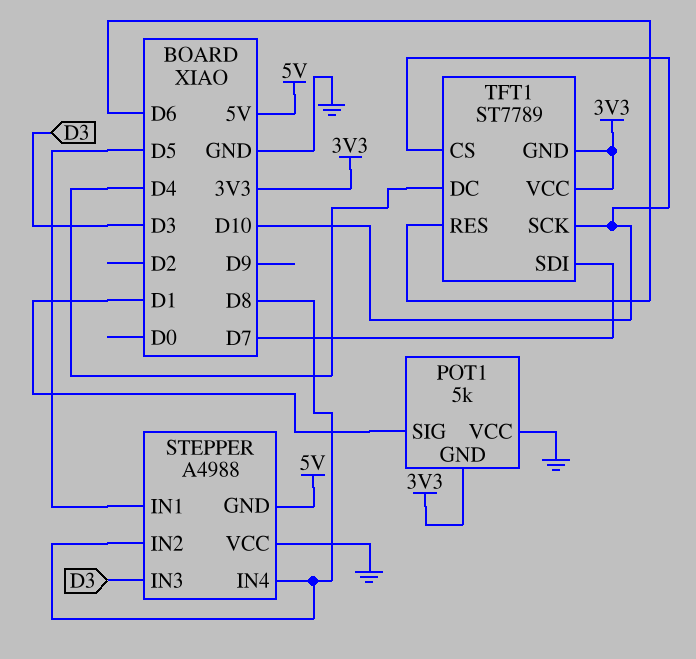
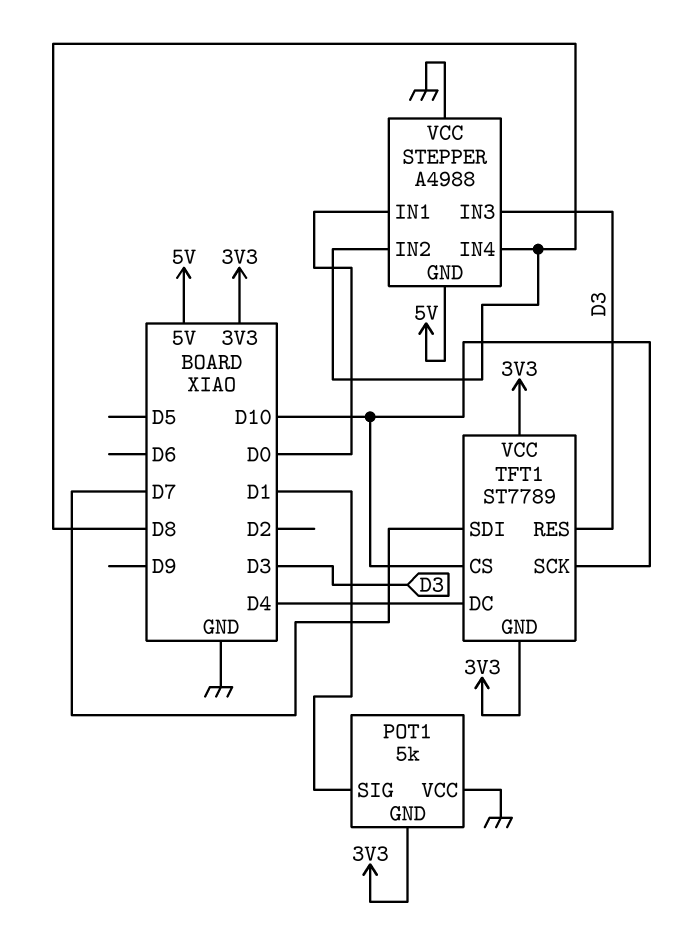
STEPPER pin IN1: D5 -> D0
TFT1 pin RES: D6 -> D3

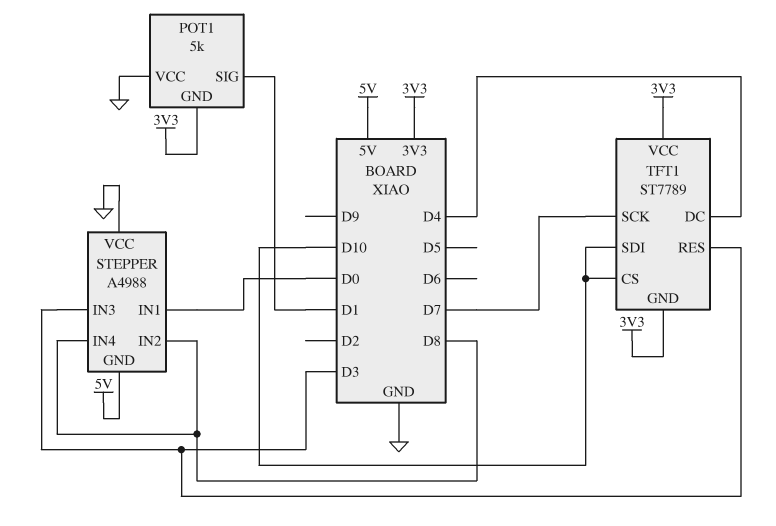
TFT1 pin SCK: D10 -> D7
TFT1 pin SDI: D7 -> D10

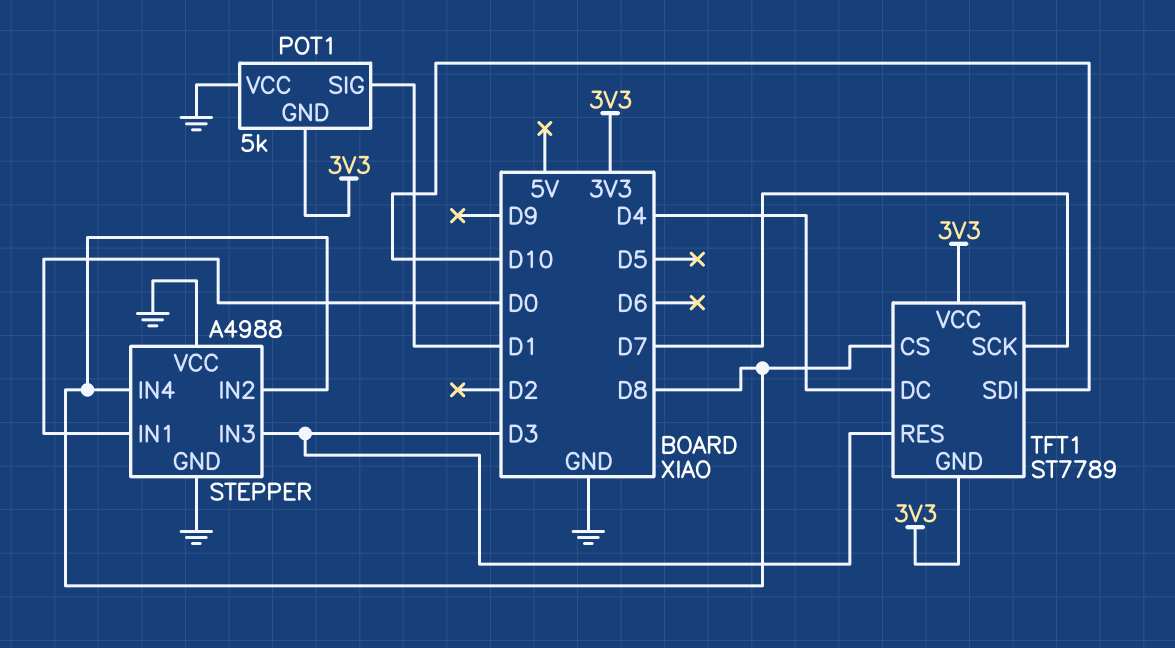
STEPPER pin GND: 5V -> GND
TFT1 pin CS: D10 -> D8

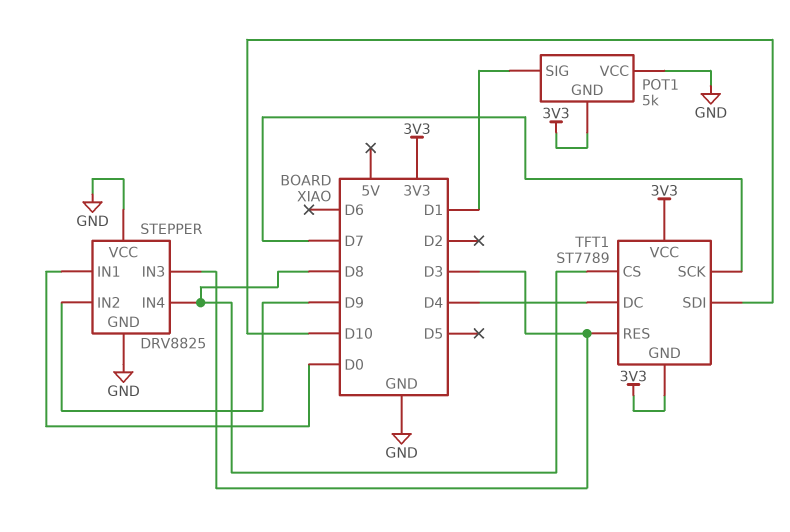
STEPPER: A4988 -> DRV8825
STEPPER pin IN2: D8 -> D9

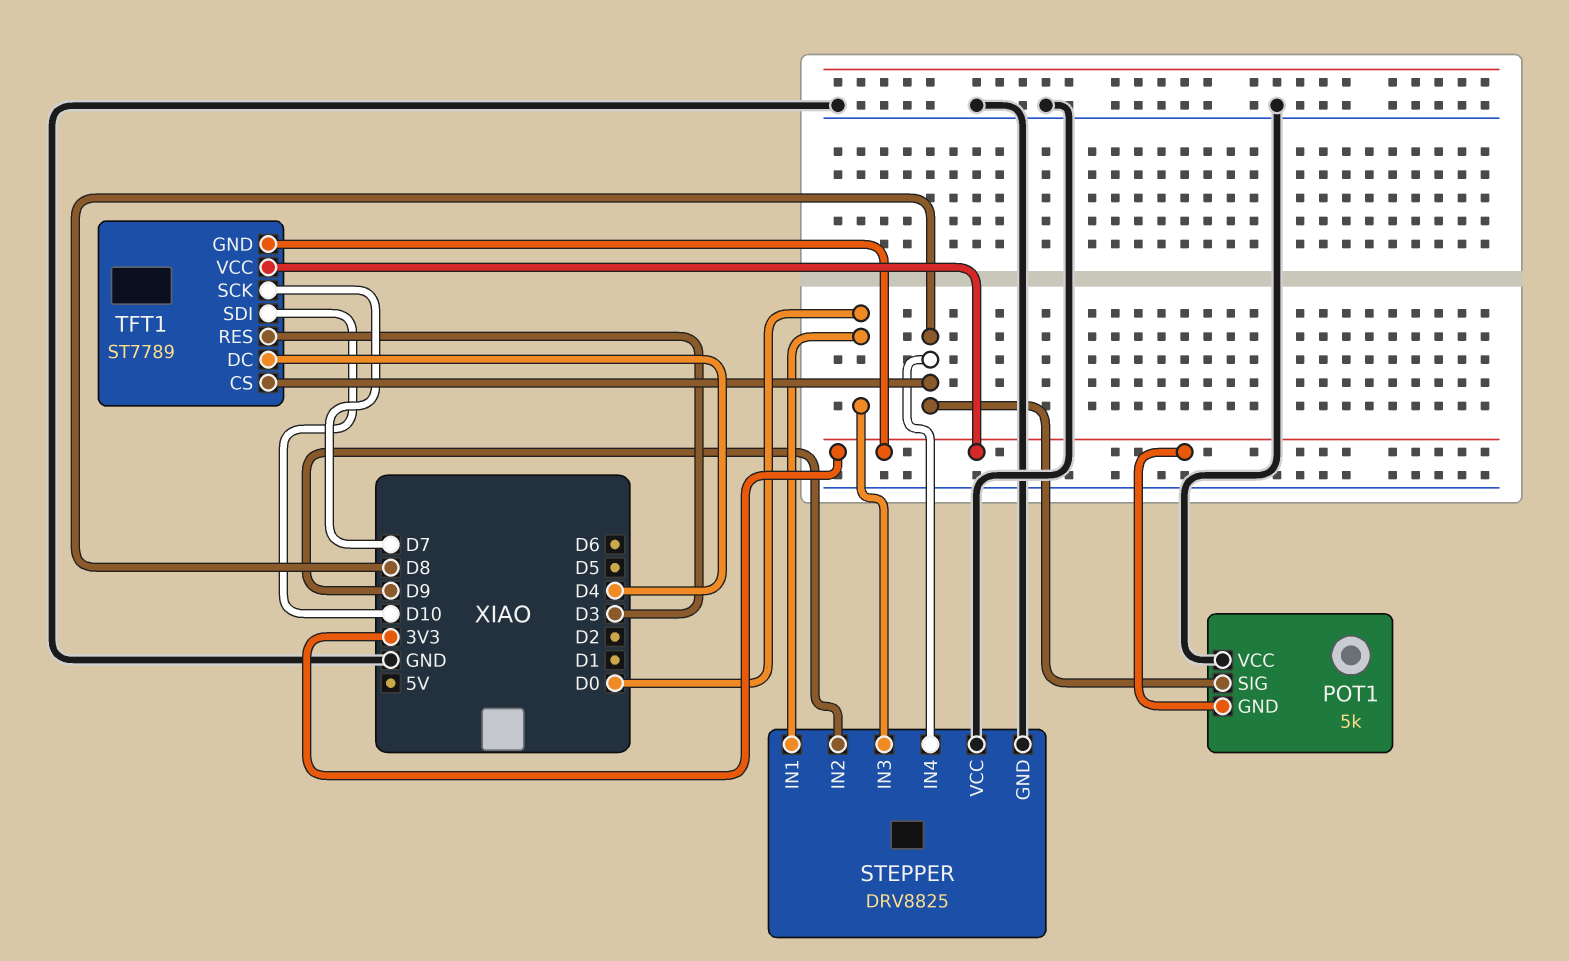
POT1 pin SIG: D1 -> D8
STEPPER pin IN3: D3 -> D0

